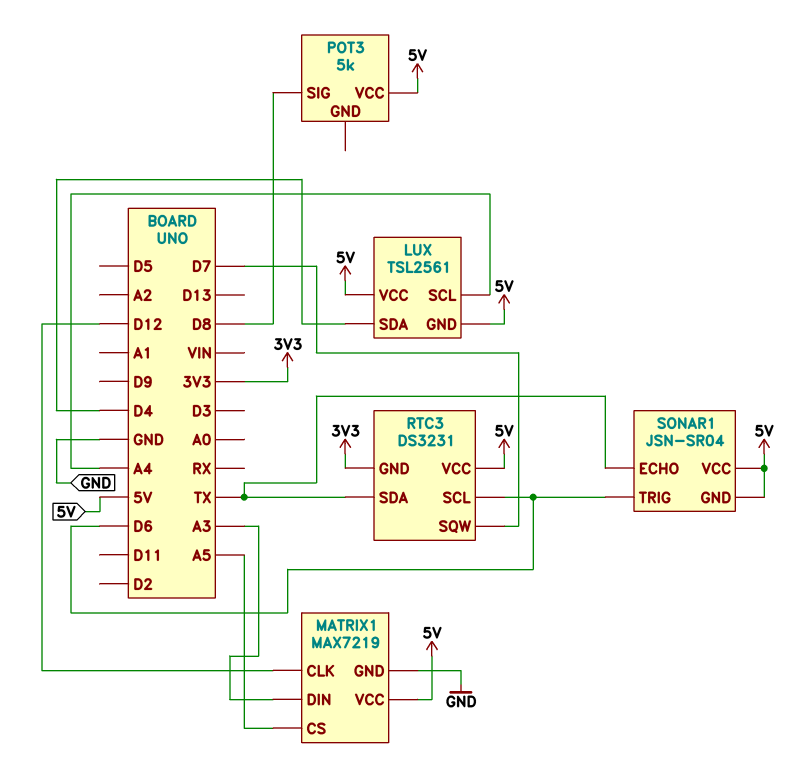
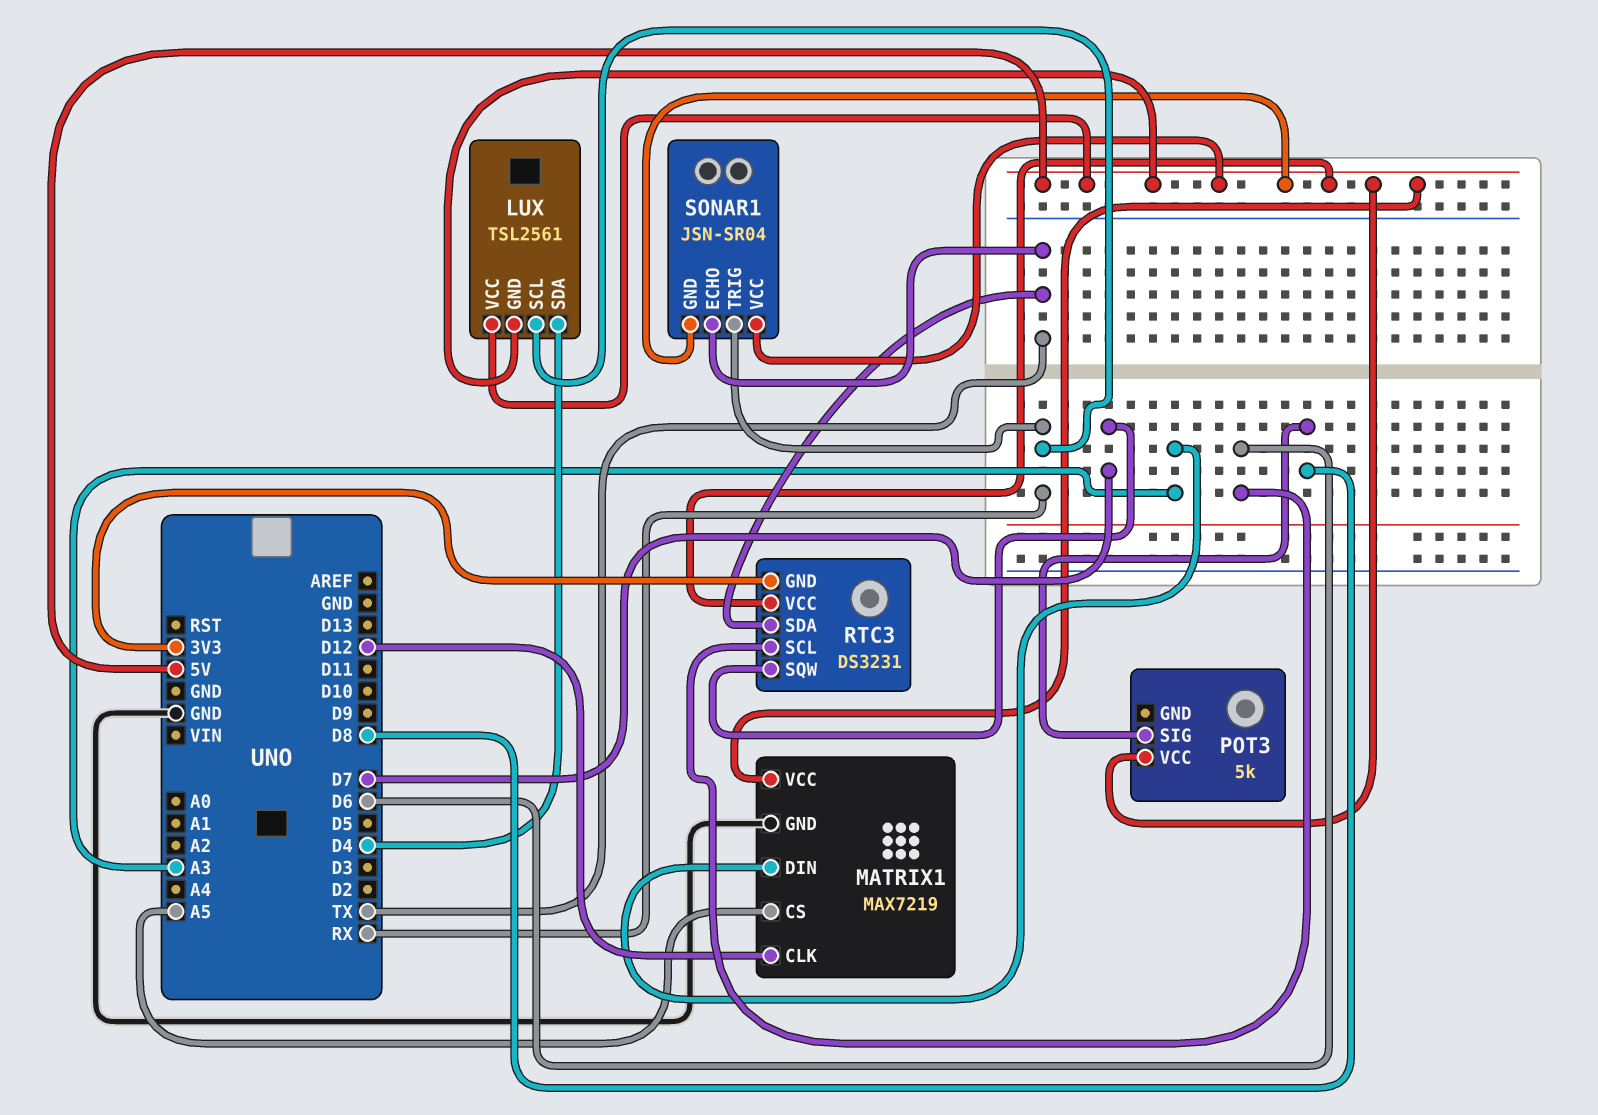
LUX pin SCL: A4 -> RX
SONAR1 pin TRIG: D6 -> RX

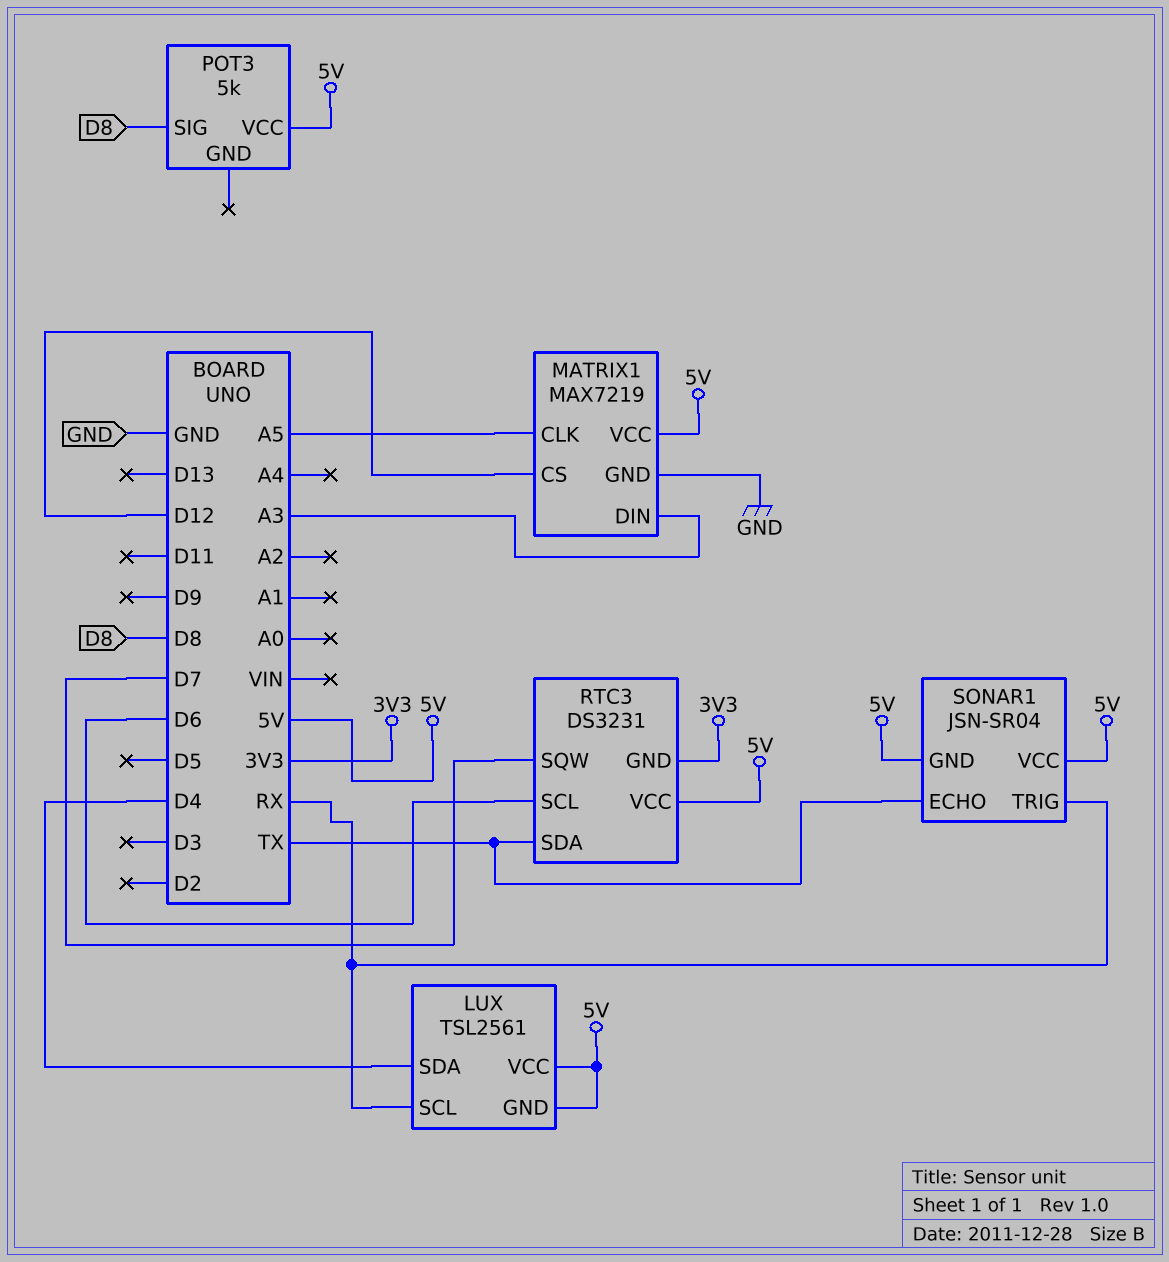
MATRIX1 pin CLK: D12 -> A5
MATRIX1 pin CS: A5 -> D12

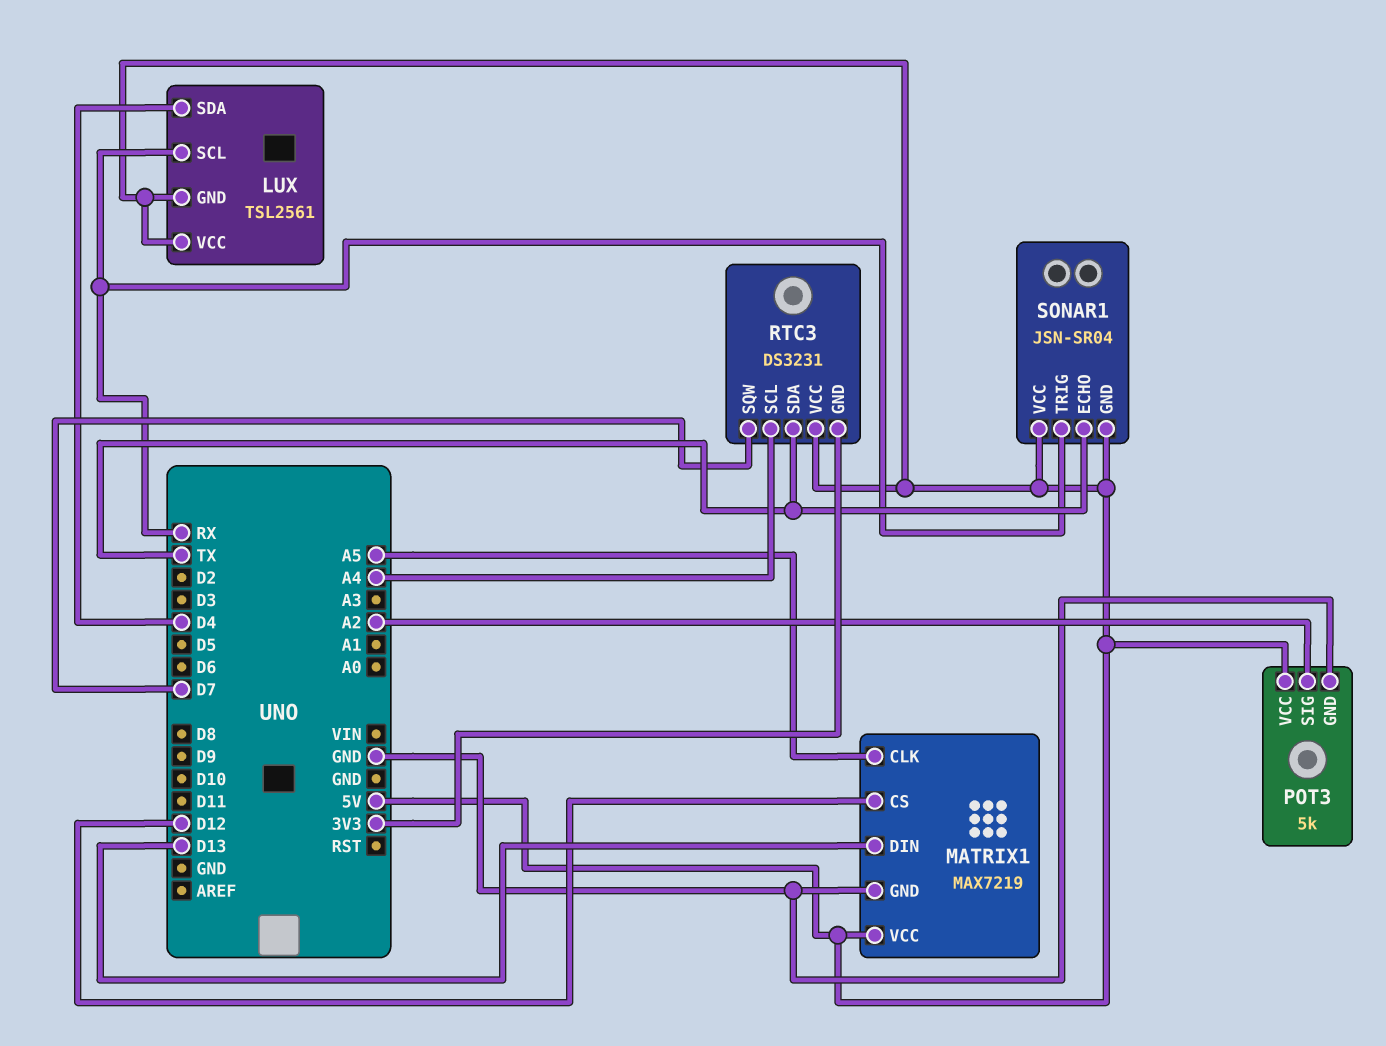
MATRIX1 pin DIN: A3 -> D13
POT3 pin GND: none -> GND
POT3 pin SIG: D8 -> A2
RTC3 pin SCL: D6 -> A4

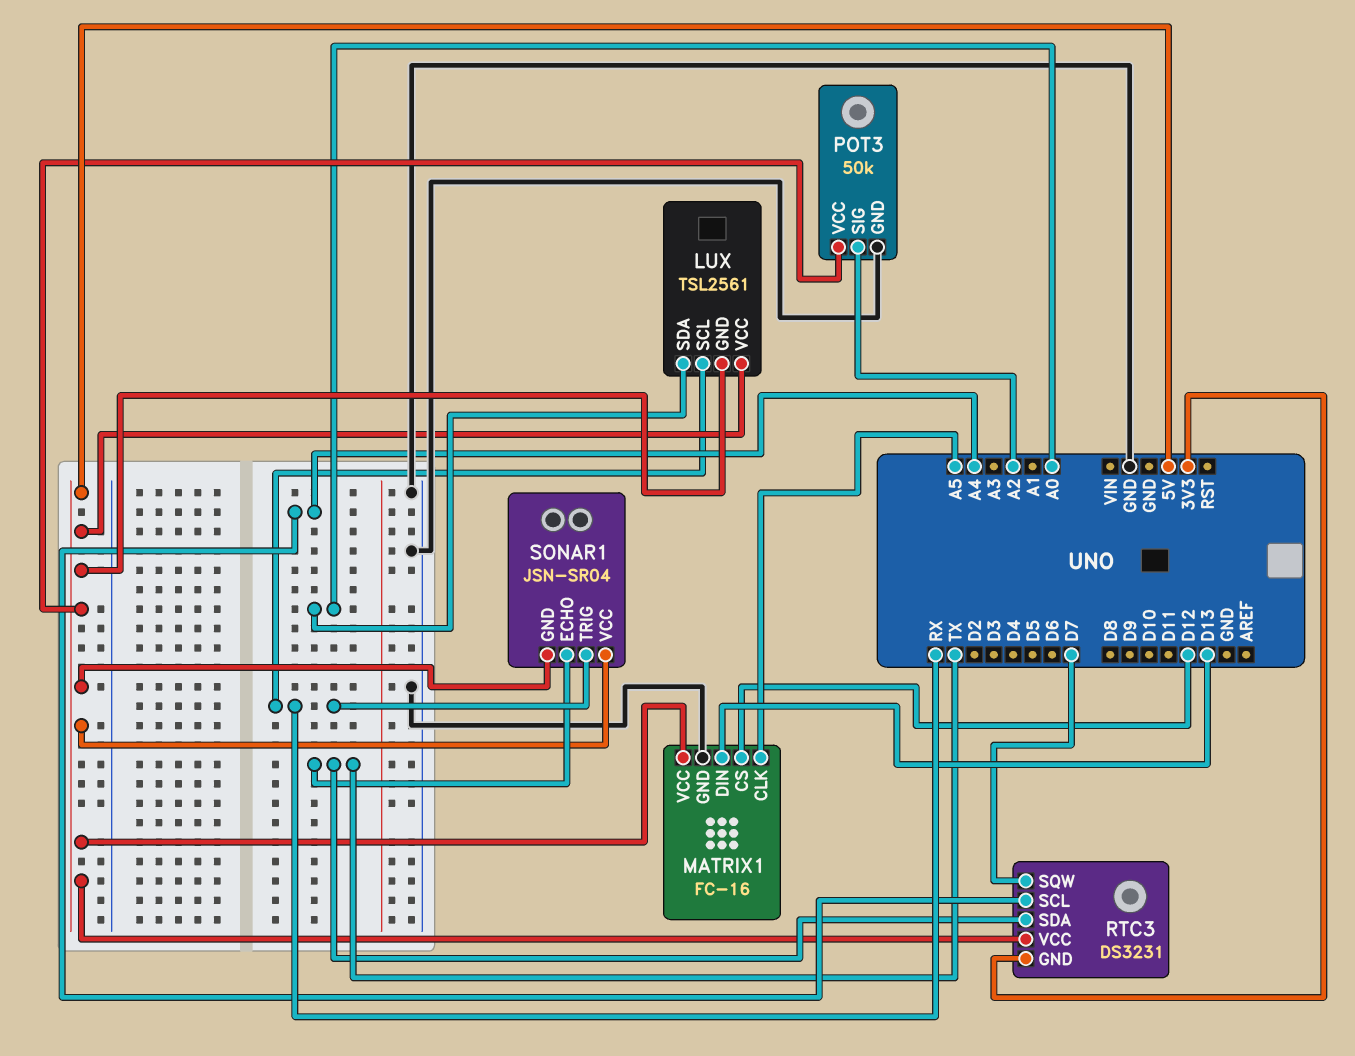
LUX pin SDA: D4 -> A0
MATRIX1: MAX7219 -> FC-16
POT3: 5k -> 50k

